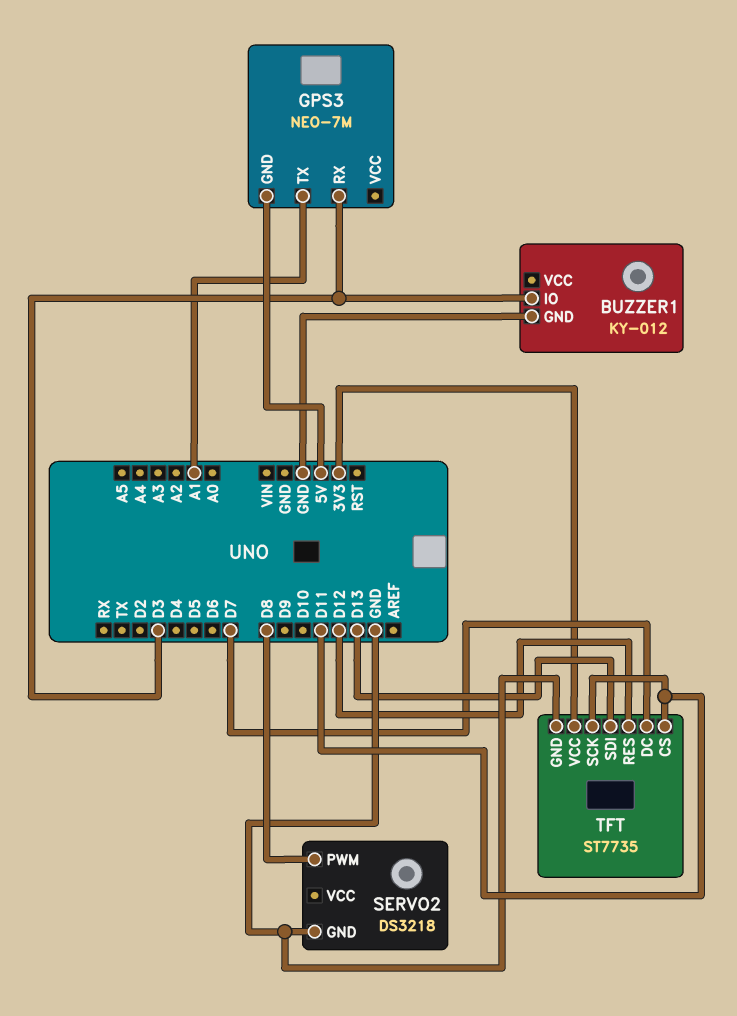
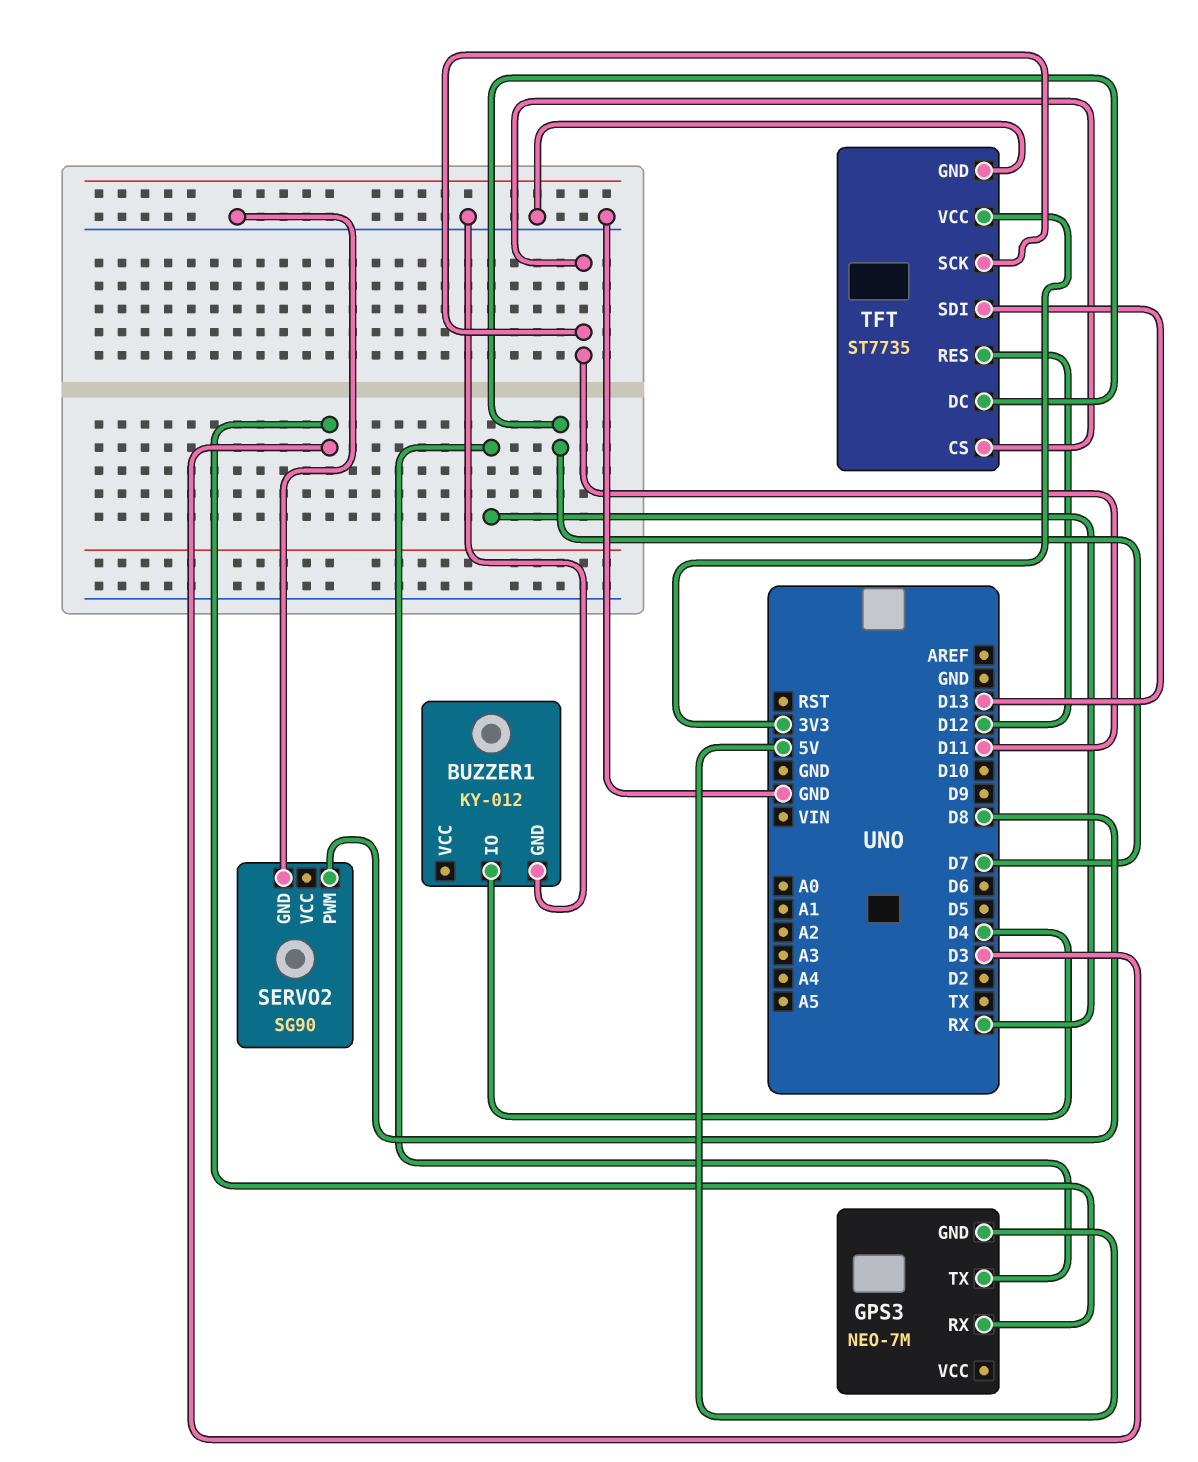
BUZZER1 pin IO: D3 -> D4
GPS3 pin TX: A1 -> RX
SERVO2: DS3218 -> SG90

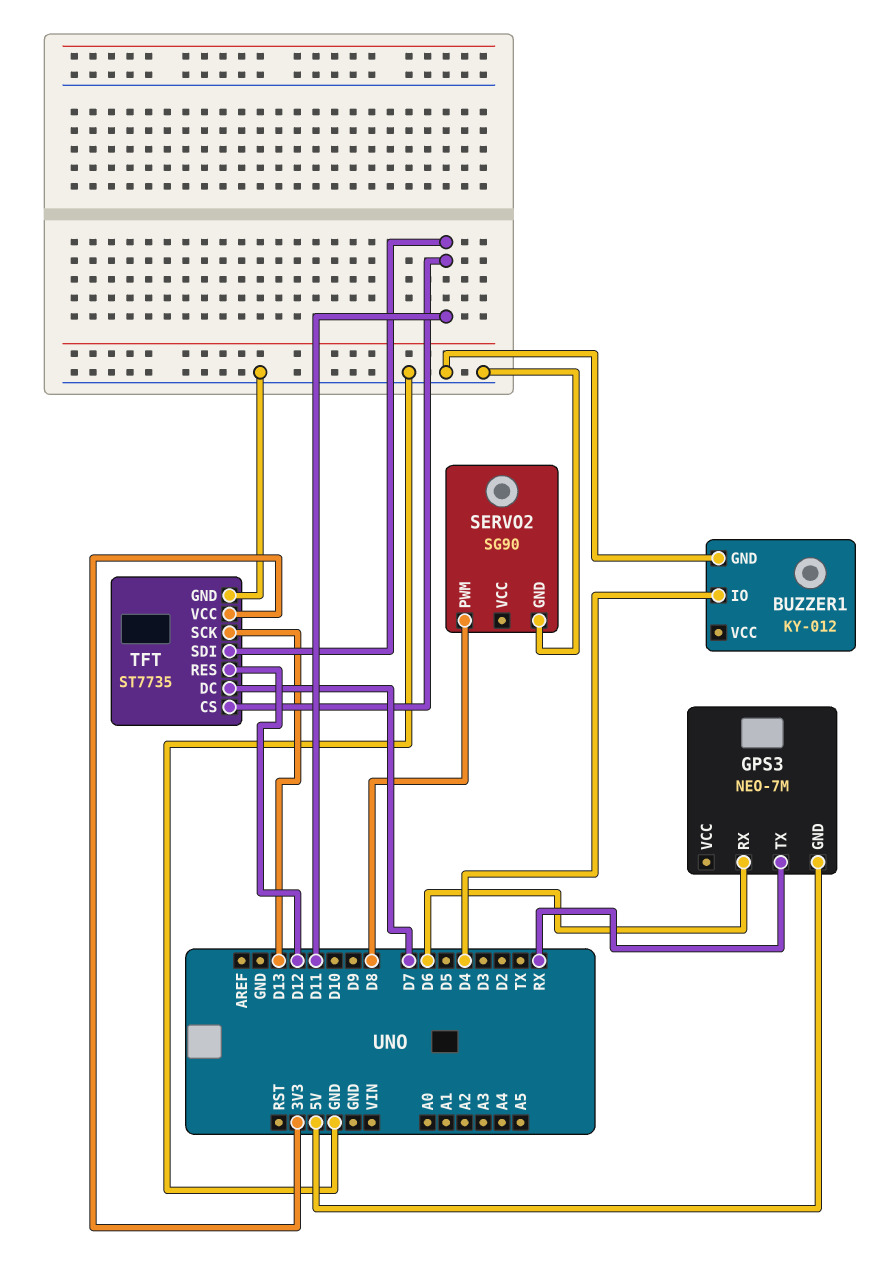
GPS3 pin RX: D3 -> D6
TFT pin SCK: D11 -> D13
TFT pin SDI: D13 -> D11

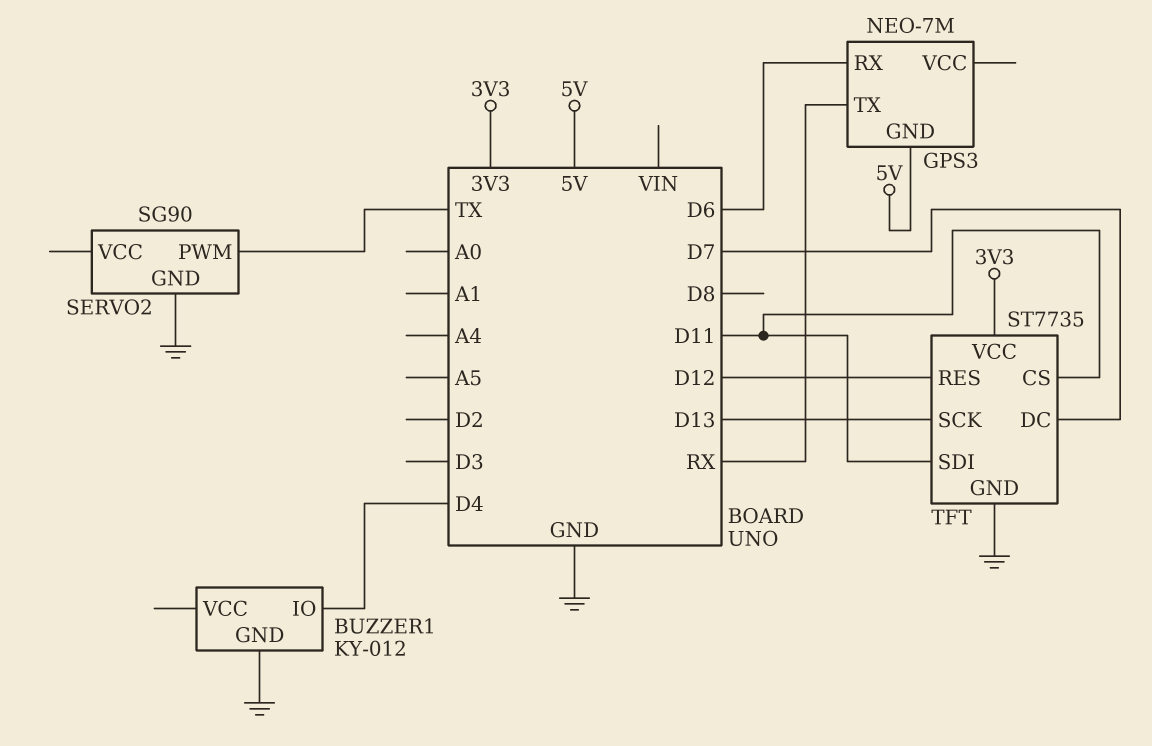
SERVO2 pin PWM: D8 -> TX

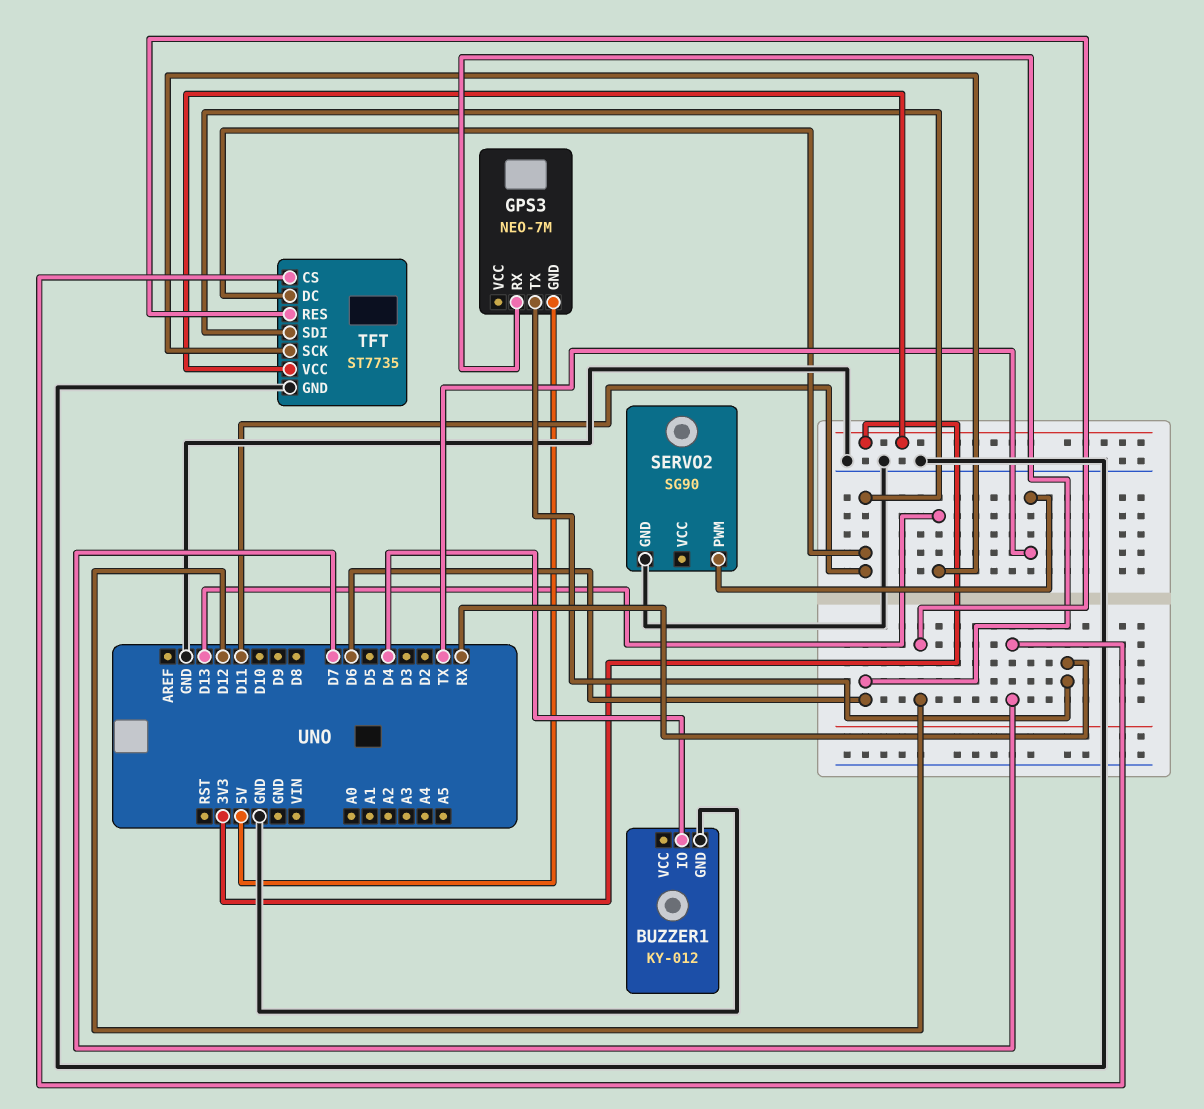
TFT pin CS: D11 -> D7
TFT pin DC: D7 -> D11

